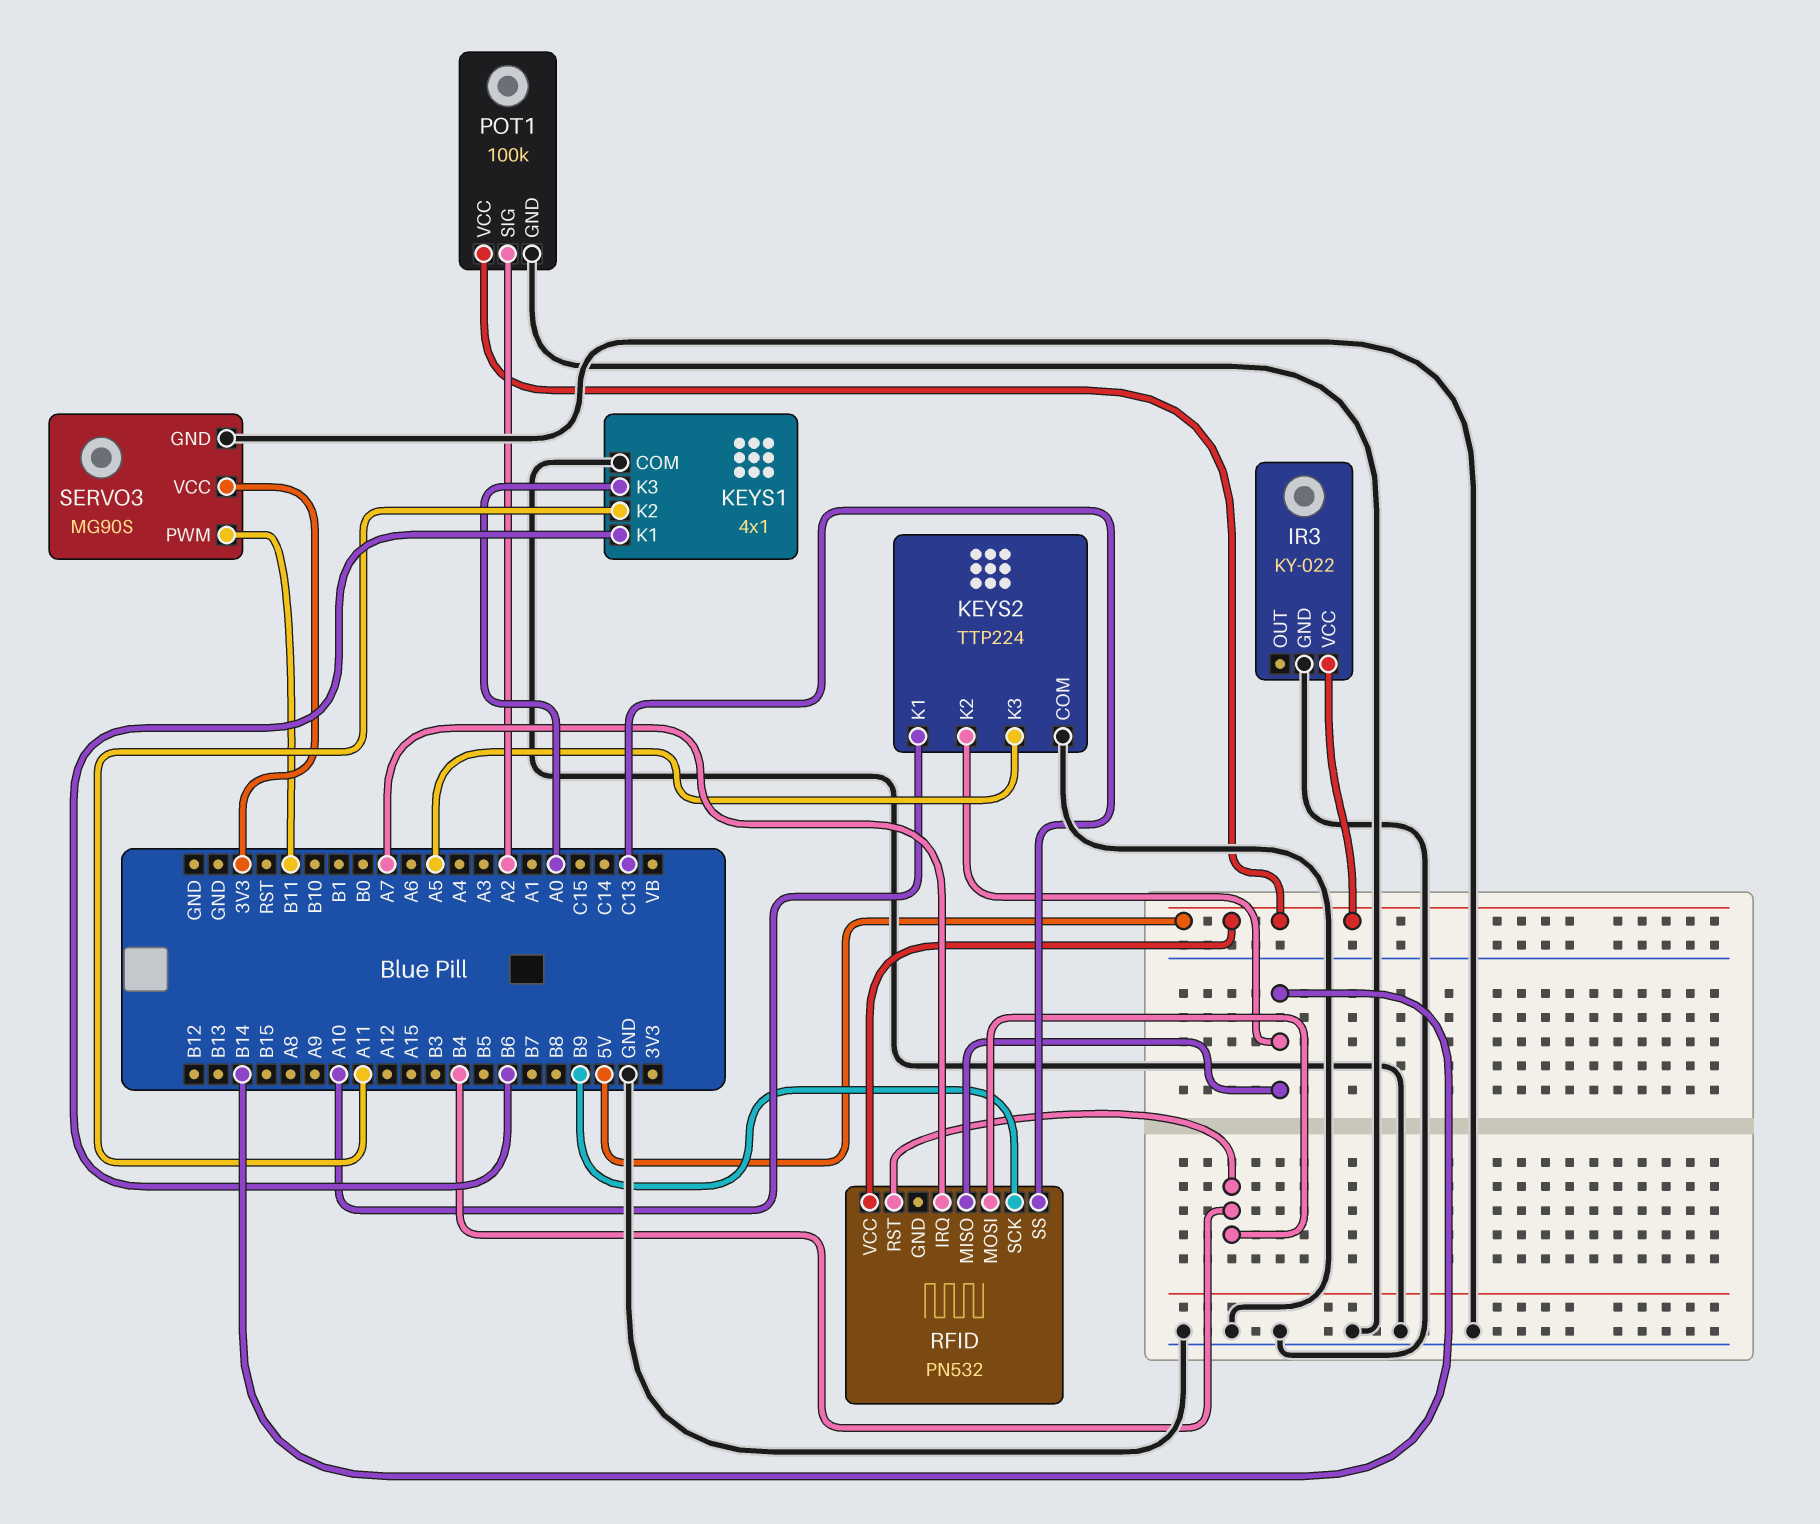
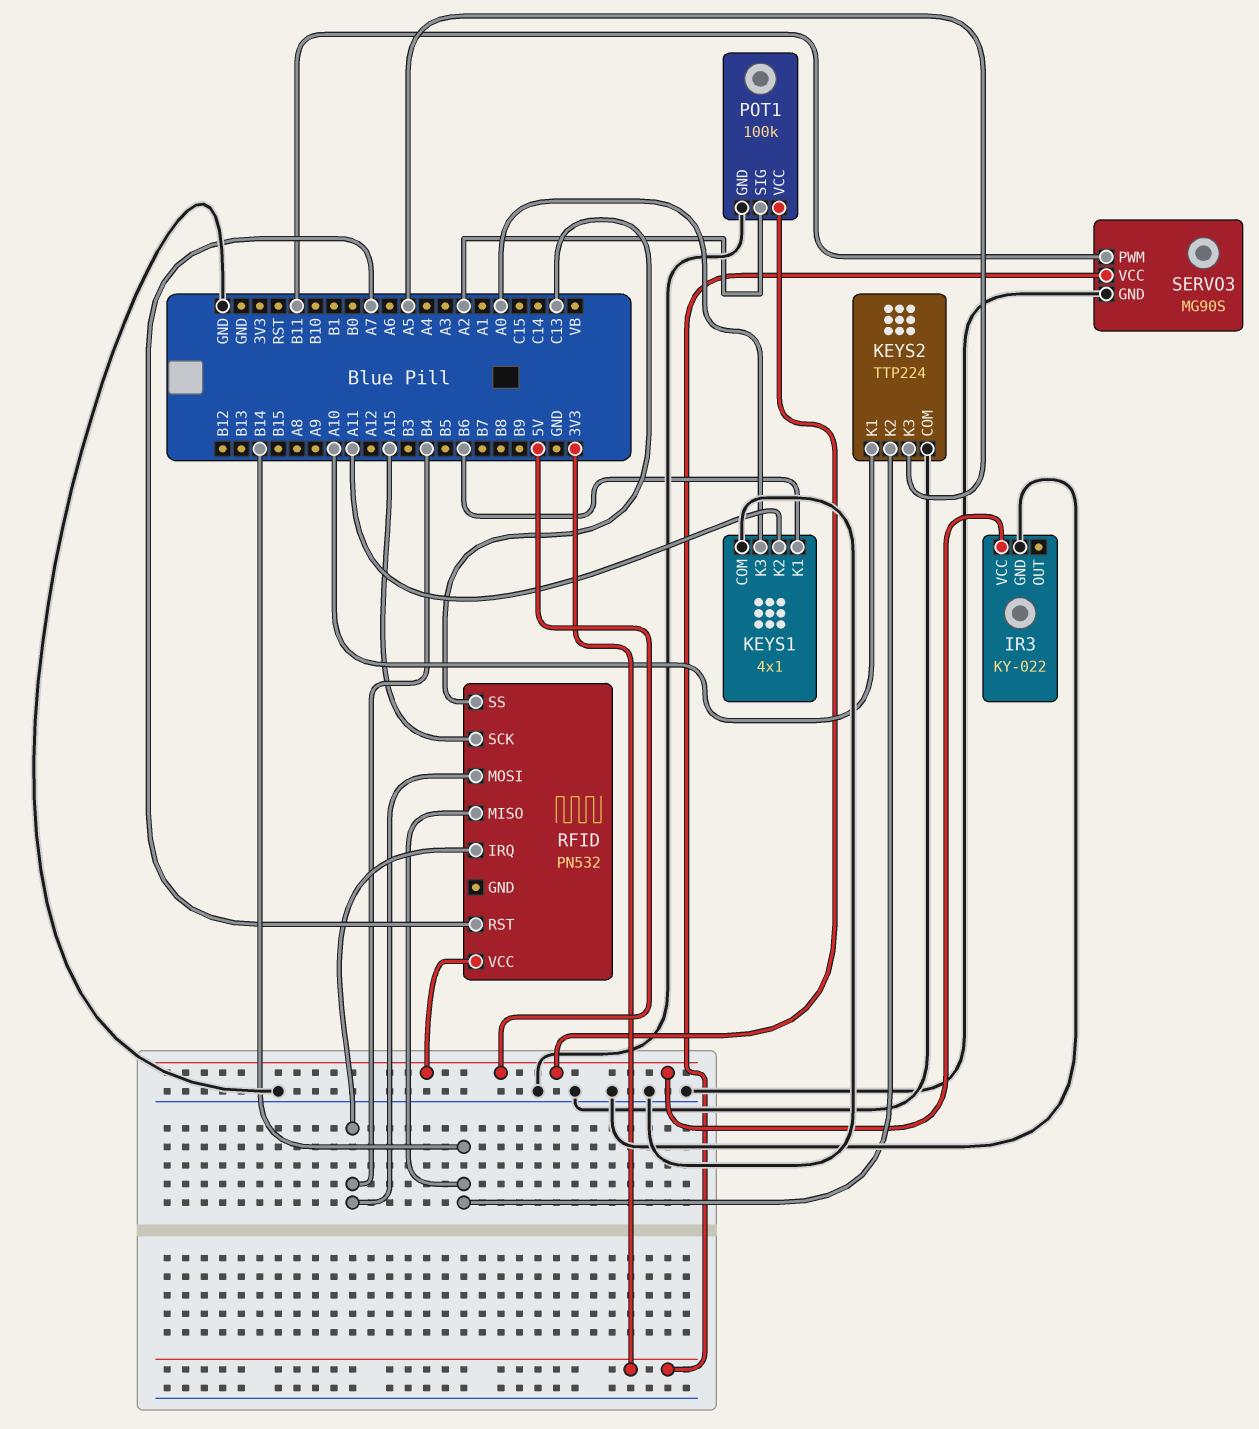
RFID pin IRQ: A7 -> B4
RFID pin RST: B4 -> A7
RFID pin SCK: B9 -> A15

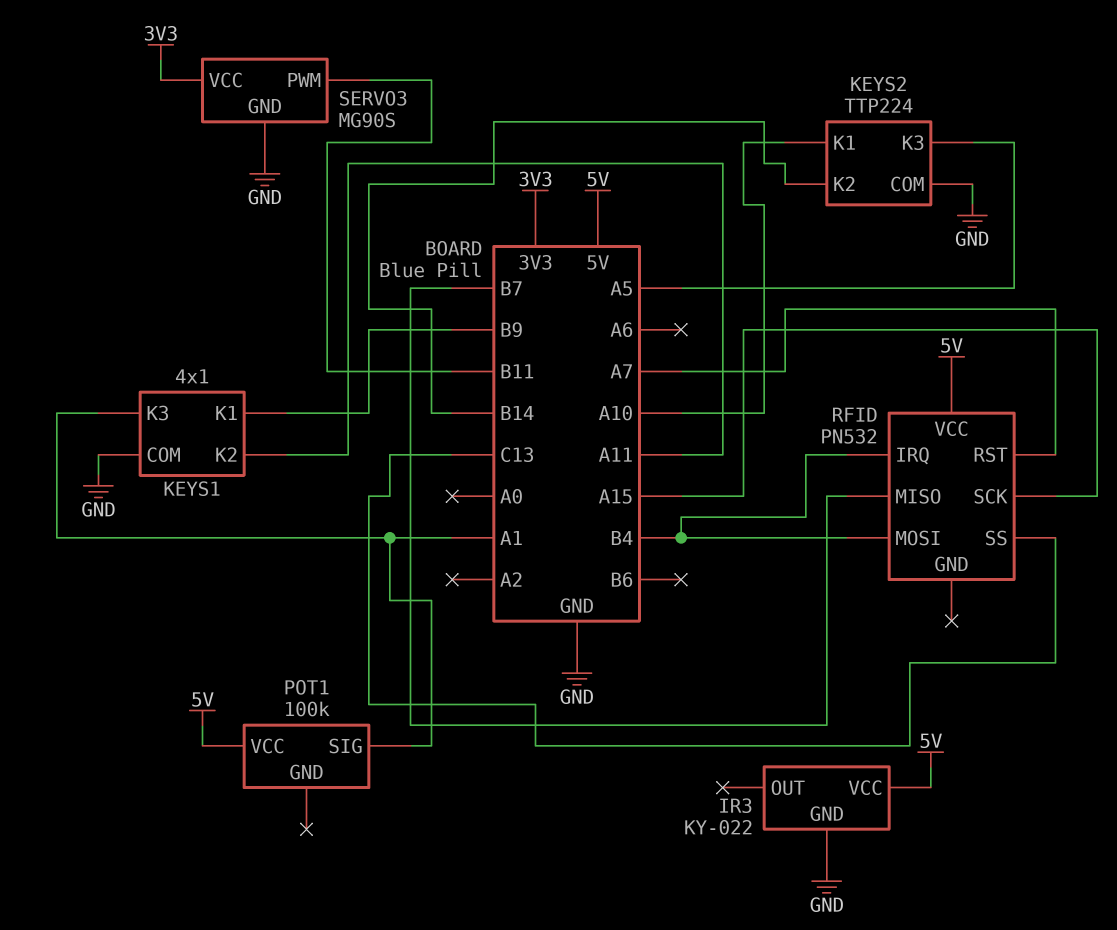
KEYS1 pin K1: B6 -> B9
KEYS1 pin K3: A0 -> A1
POT1 pin GND: GND -> none
POT1 pin SIG: A2 -> A1
RFID pin MISO: B14 -> B7

